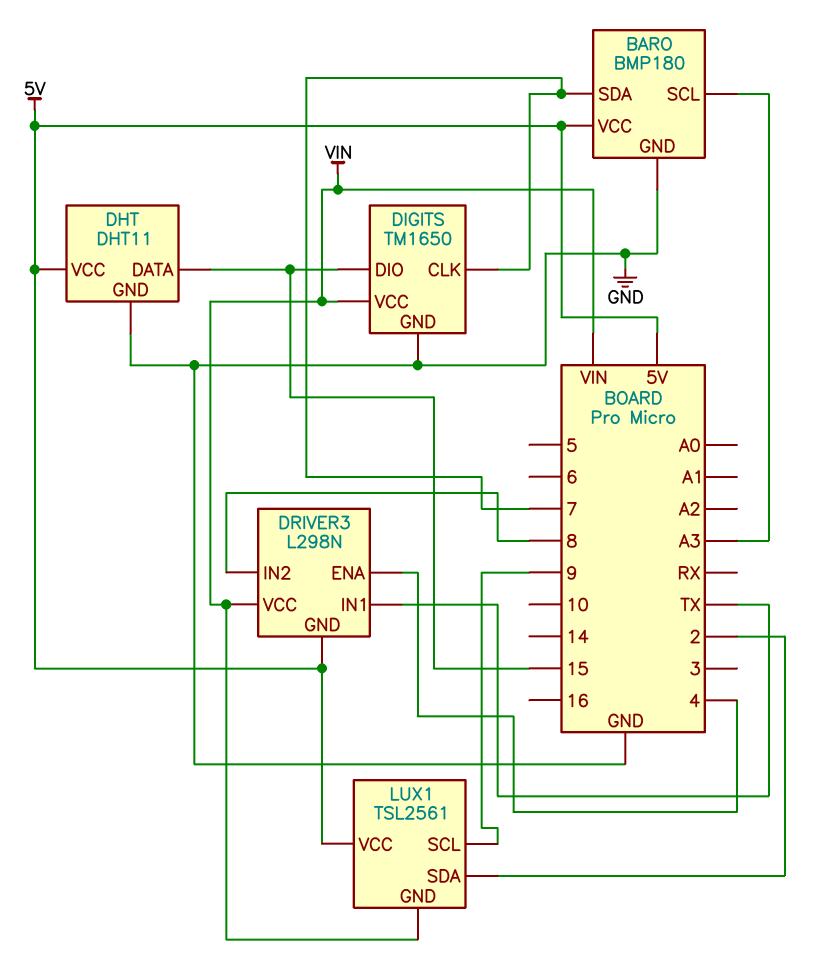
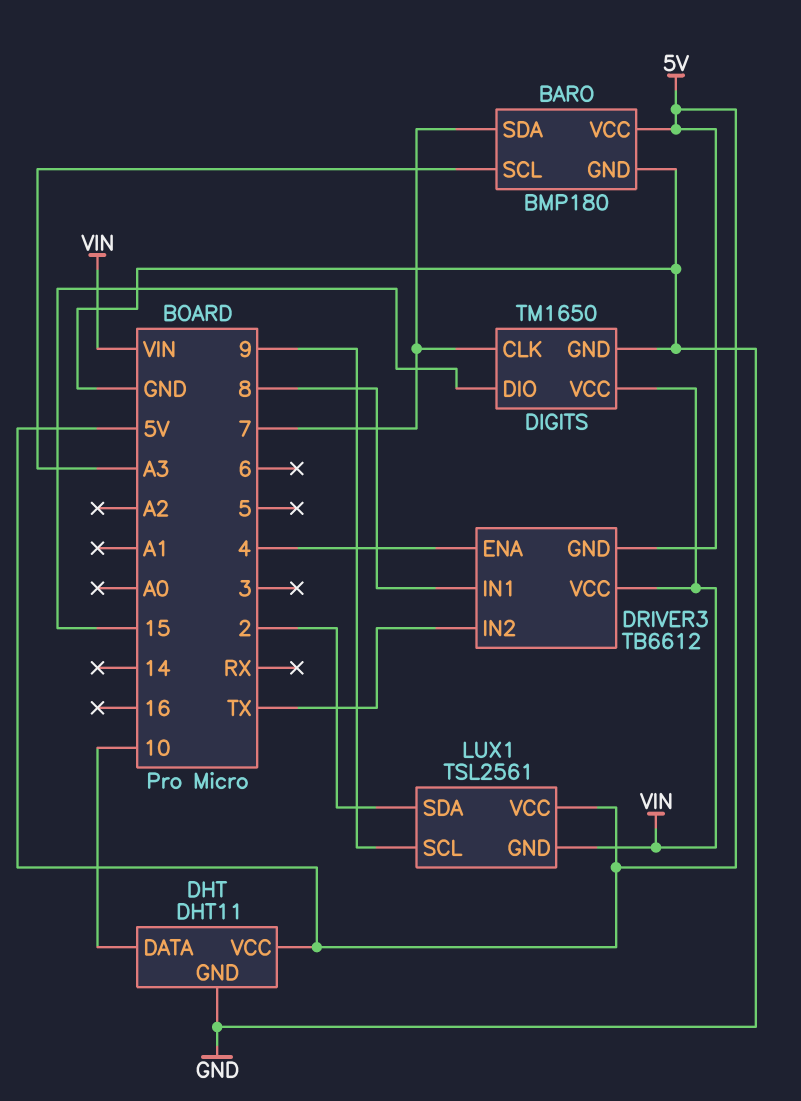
DHT pin DATA: 15 -> 10
DRIVER3: L298N -> TB6612
DRIVER3 pin IN1: TX -> 8
DRIVER3 pin IN2: 8 -> TX

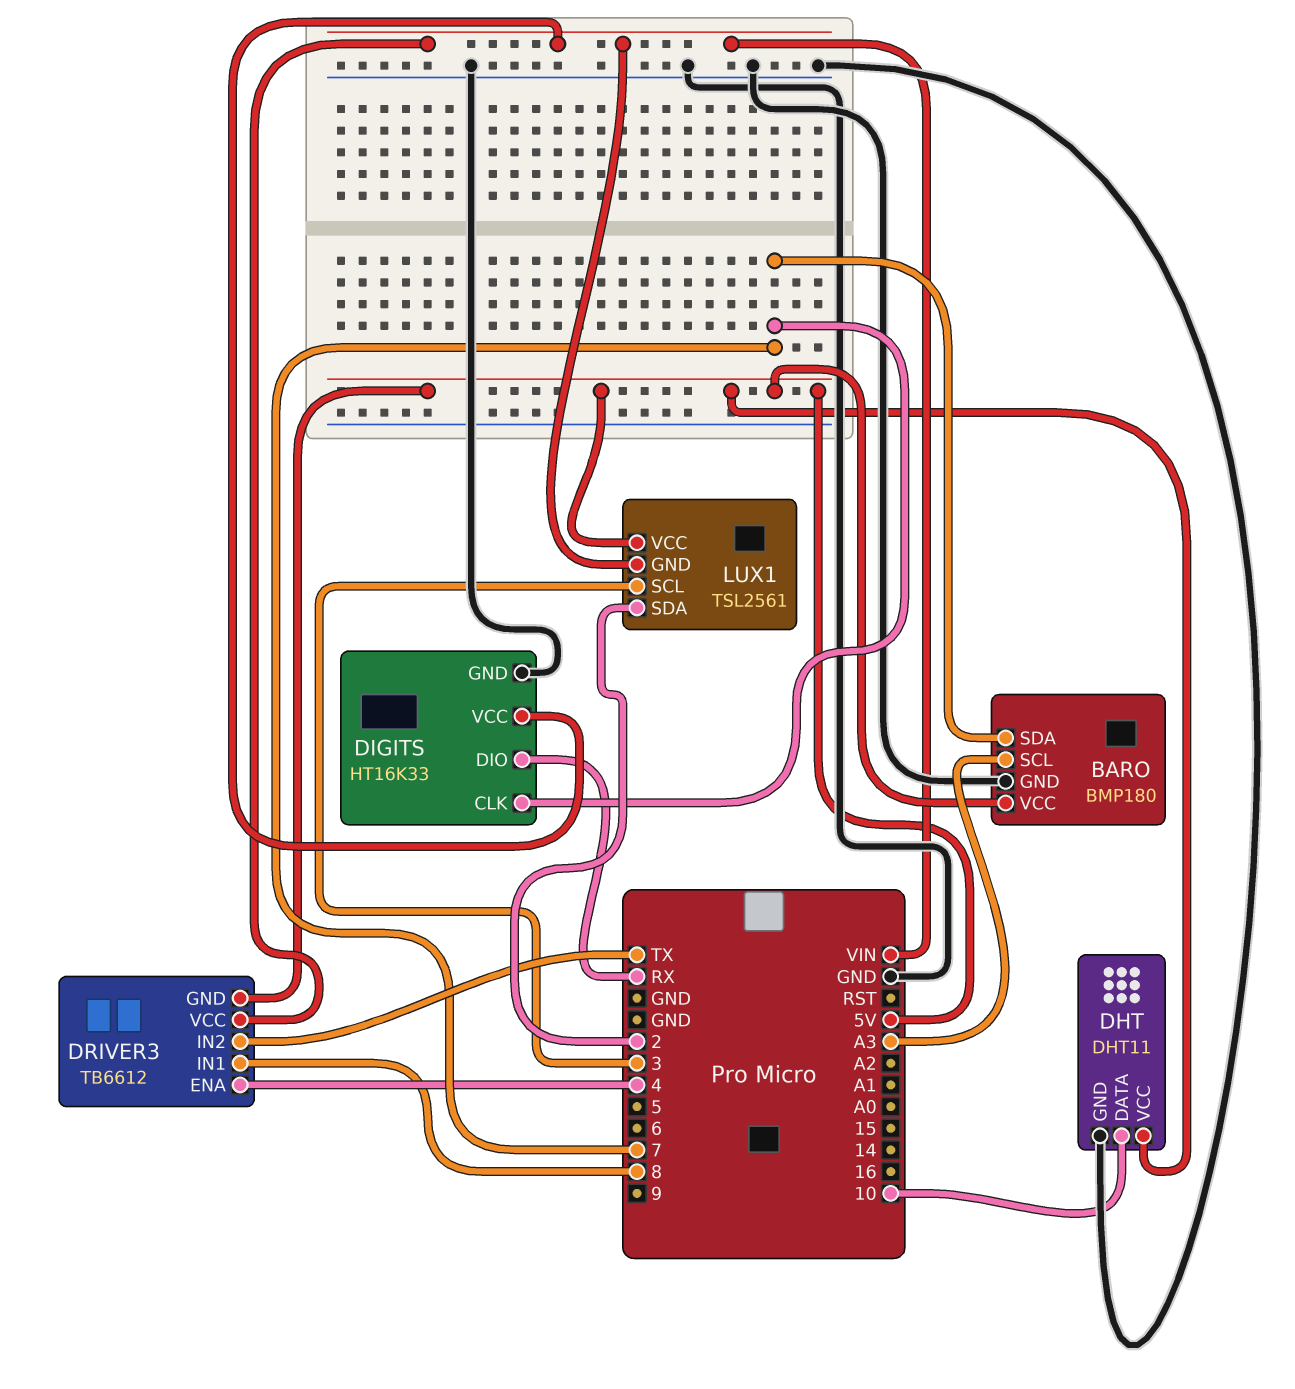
DIGITS: TM1650 -> HT16K33
DIGITS pin DIO: 15 -> RX
LUX1 pin SCL: 9 -> 3

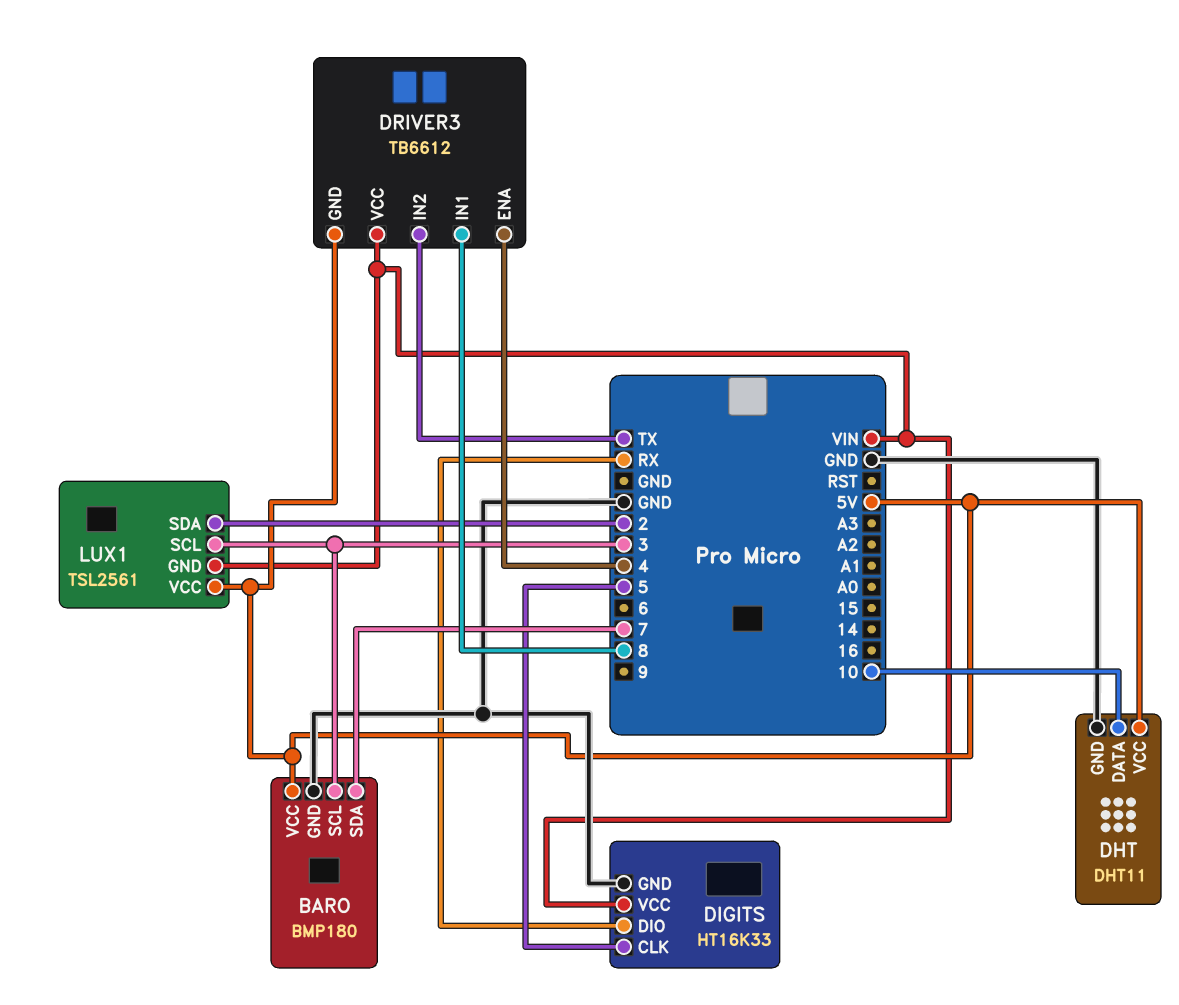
BARO pin SCL: A3 -> 3
DIGITS pin CLK: 7 -> 5

